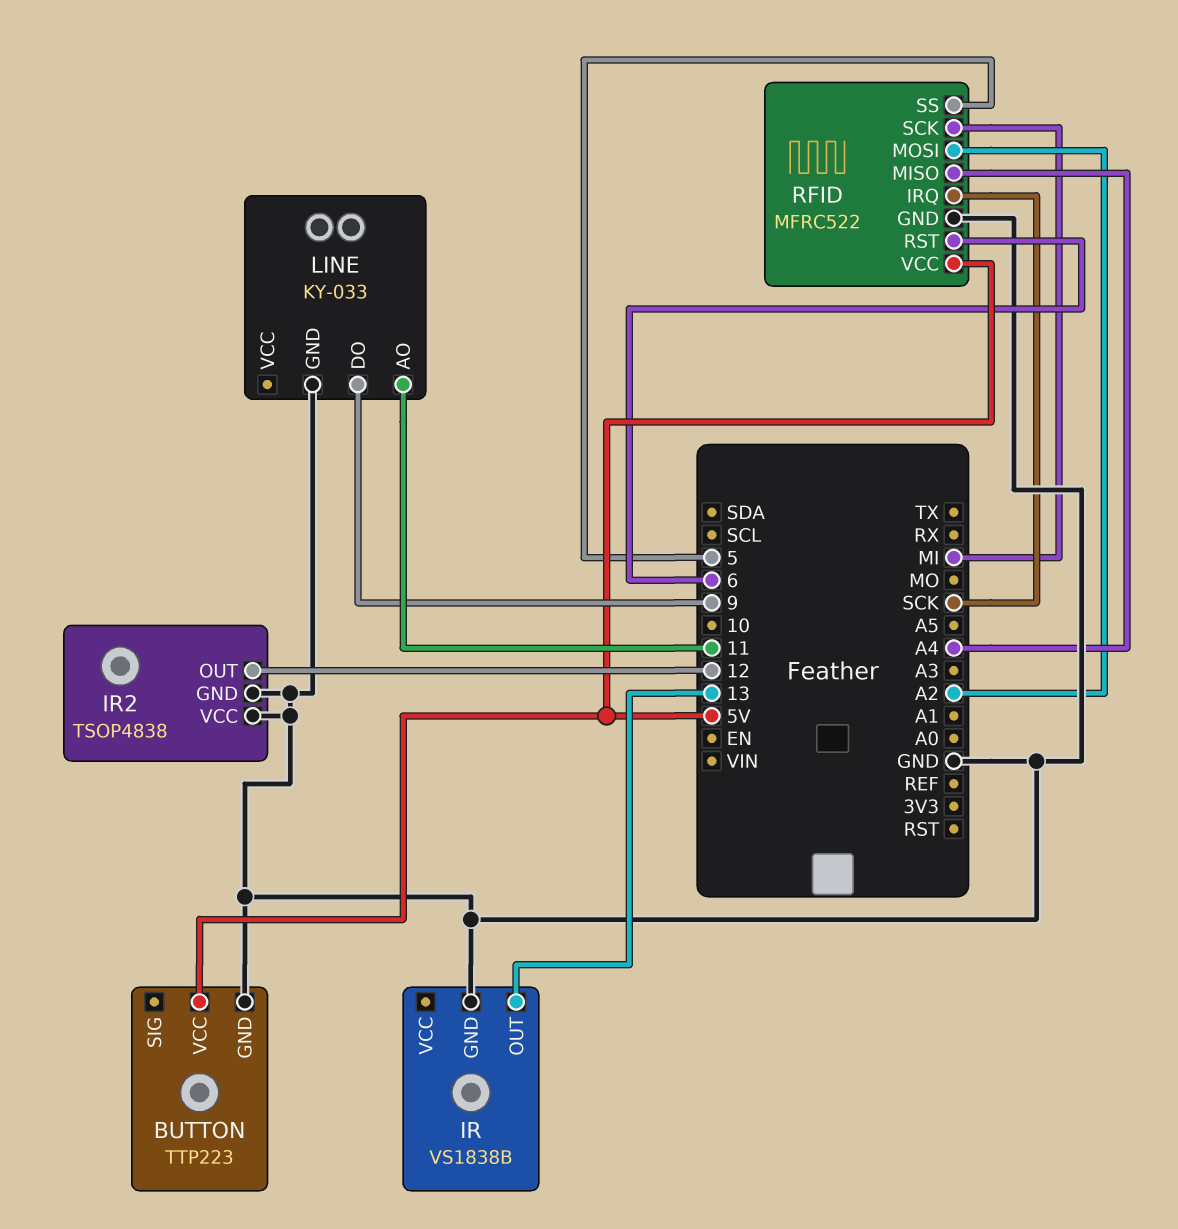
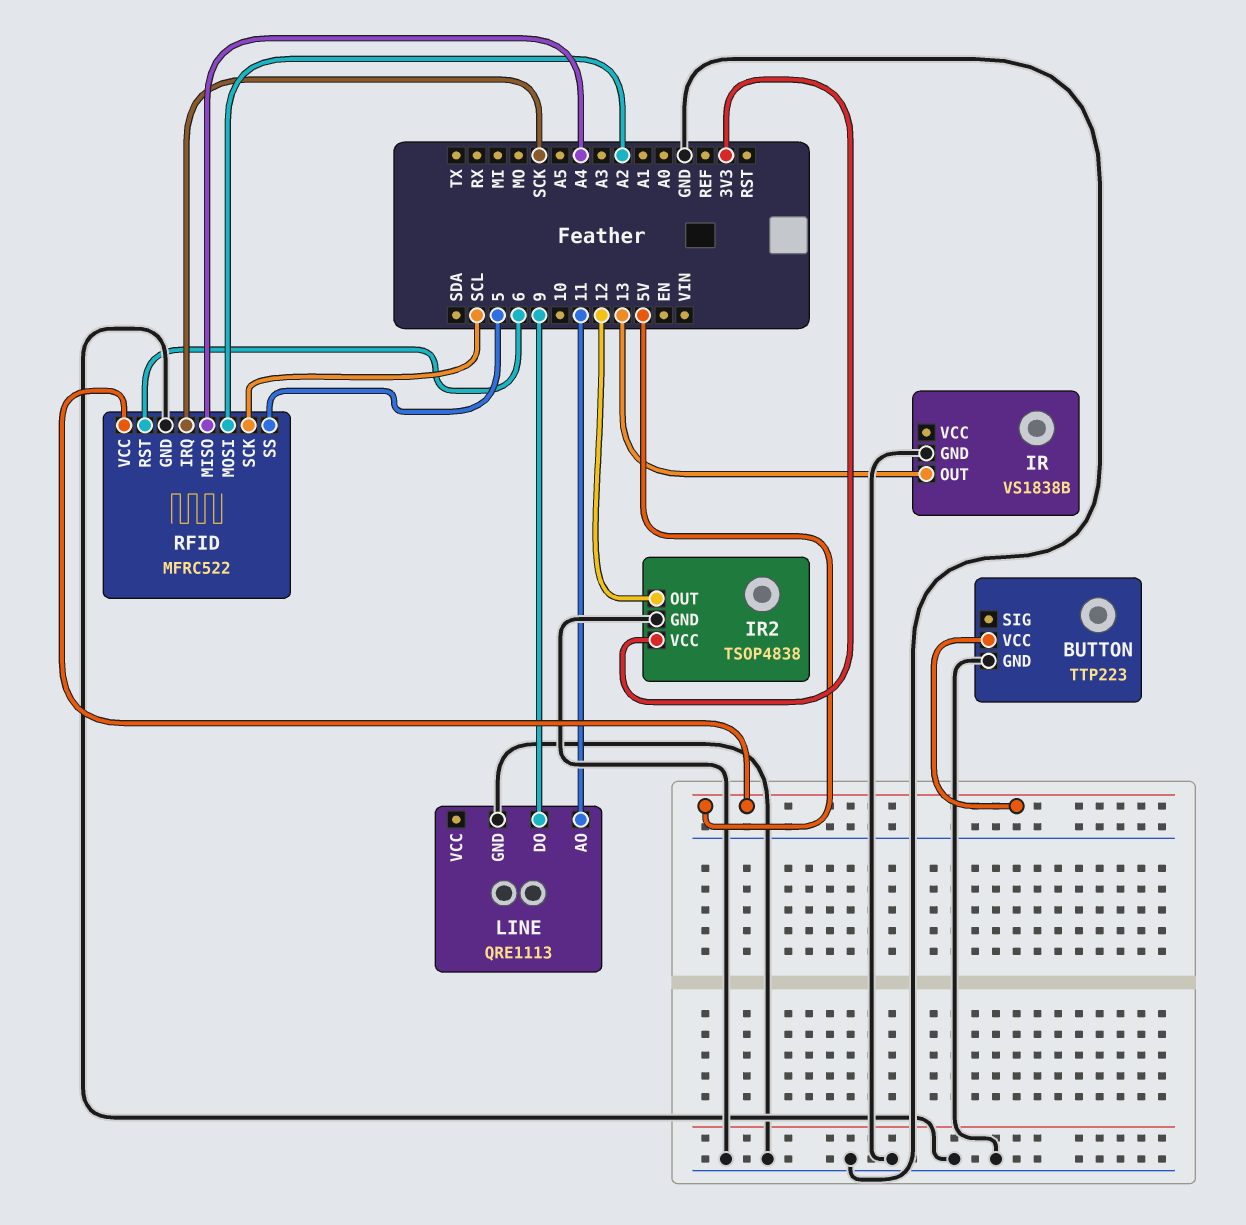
IR2 pin VCC: GND -> 3V3
LINE: KY-033 -> QRE1113
RFID pin SCK: MI -> SCL

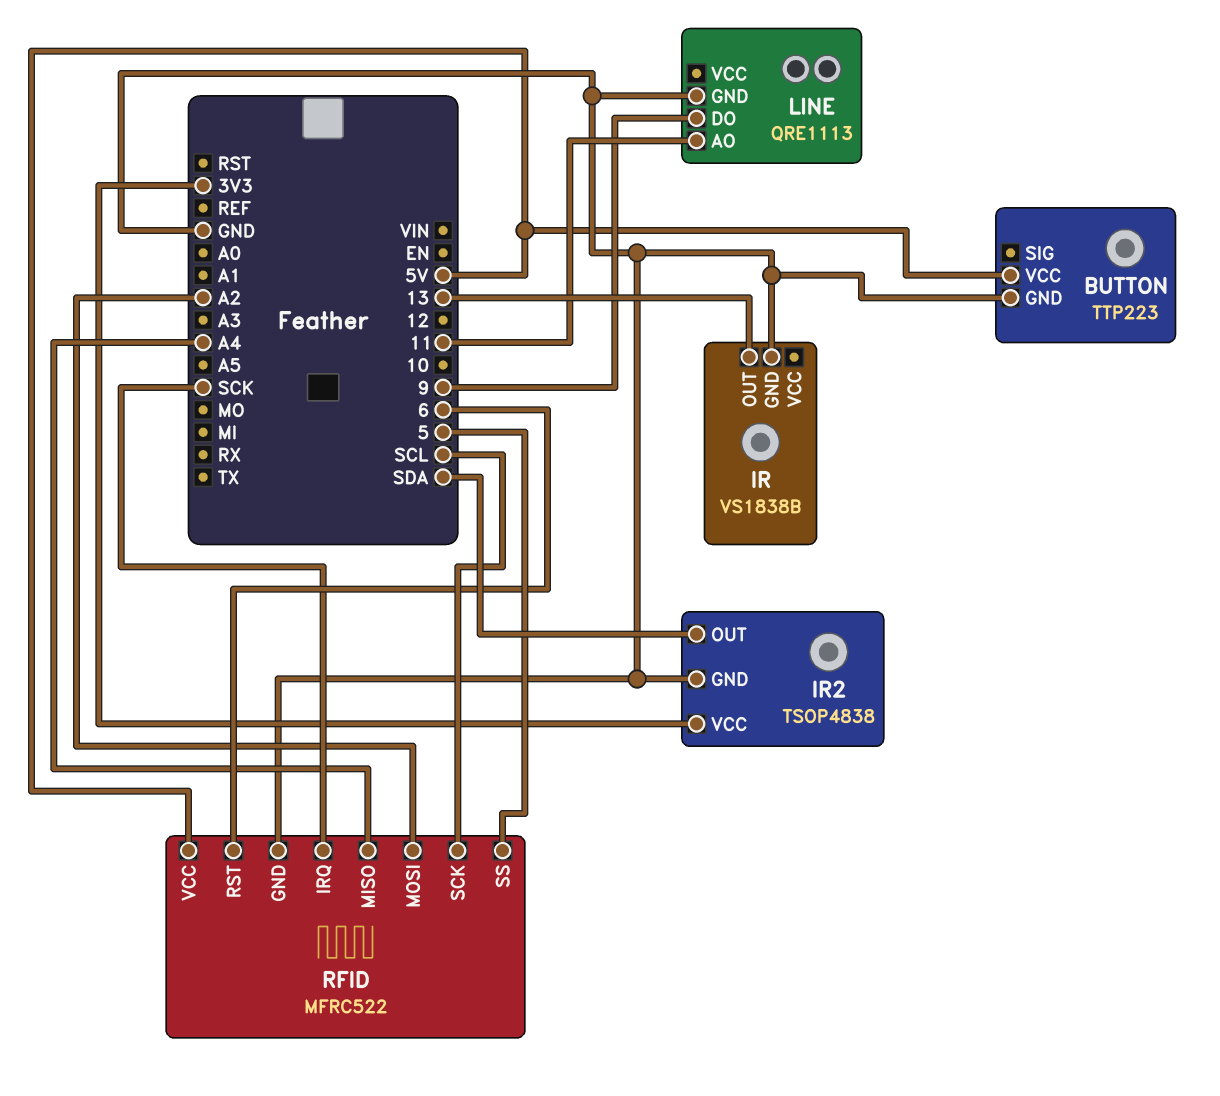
IR2 pin OUT: 12 -> SDA

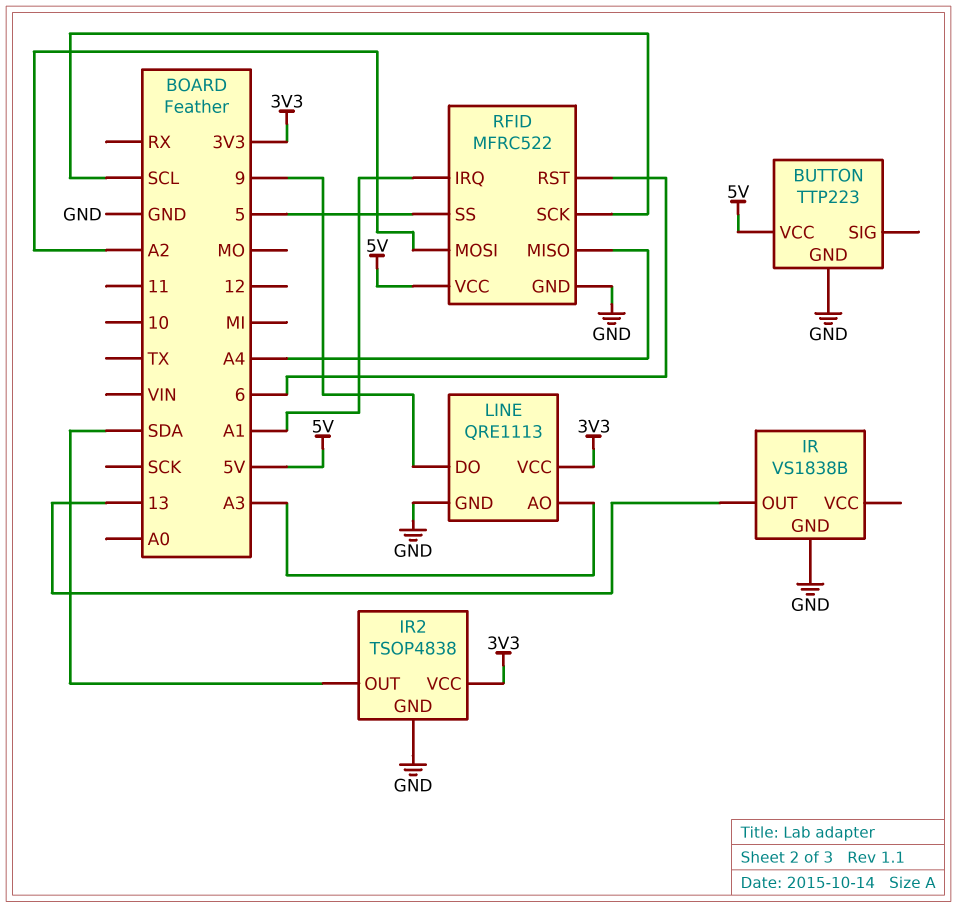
LINE pin AO: 11 -> A3
LINE pin VCC: none -> 3V3
RFID pin IRQ: SCK -> A1

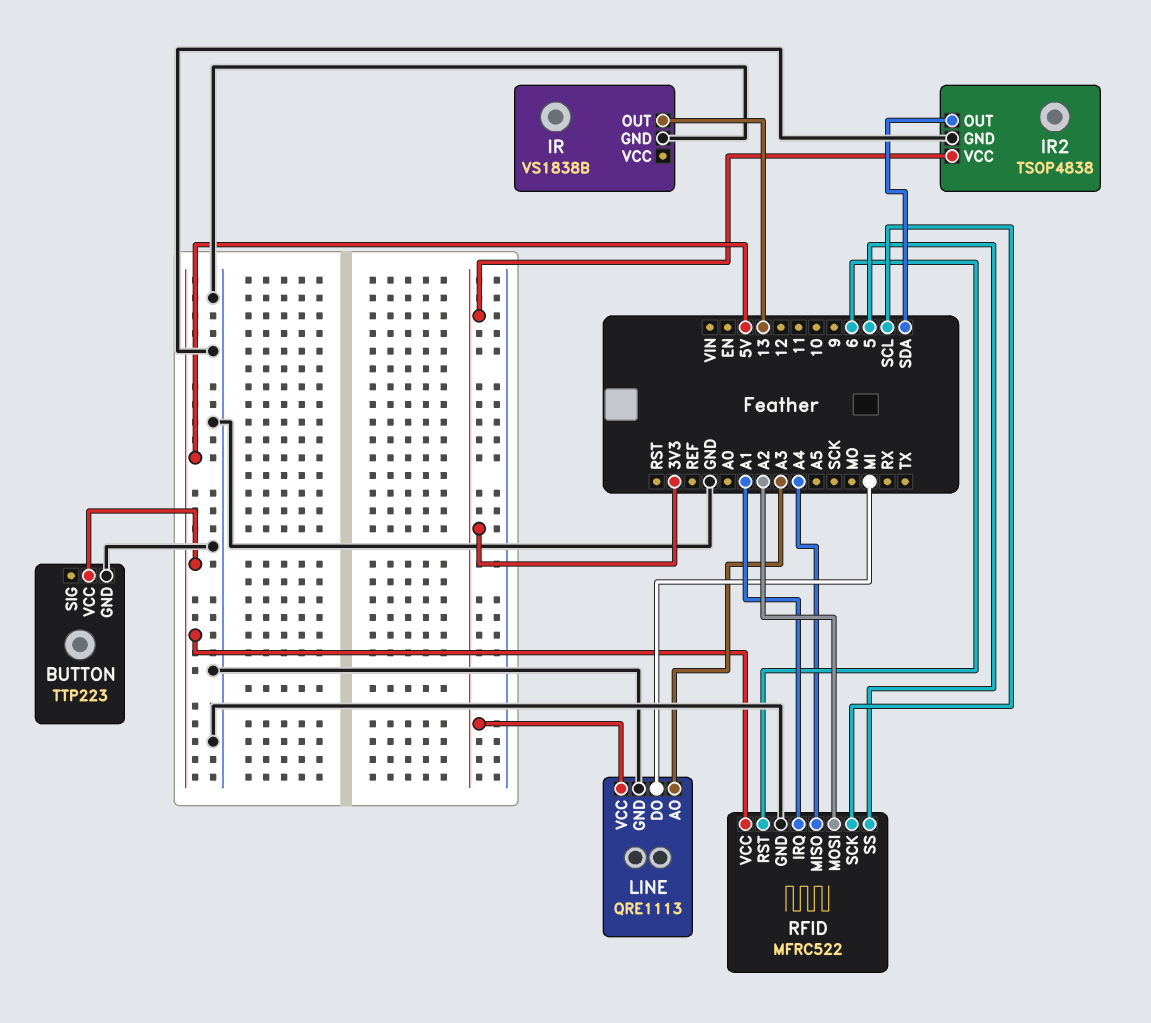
LINE pin DO: 9 -> MI

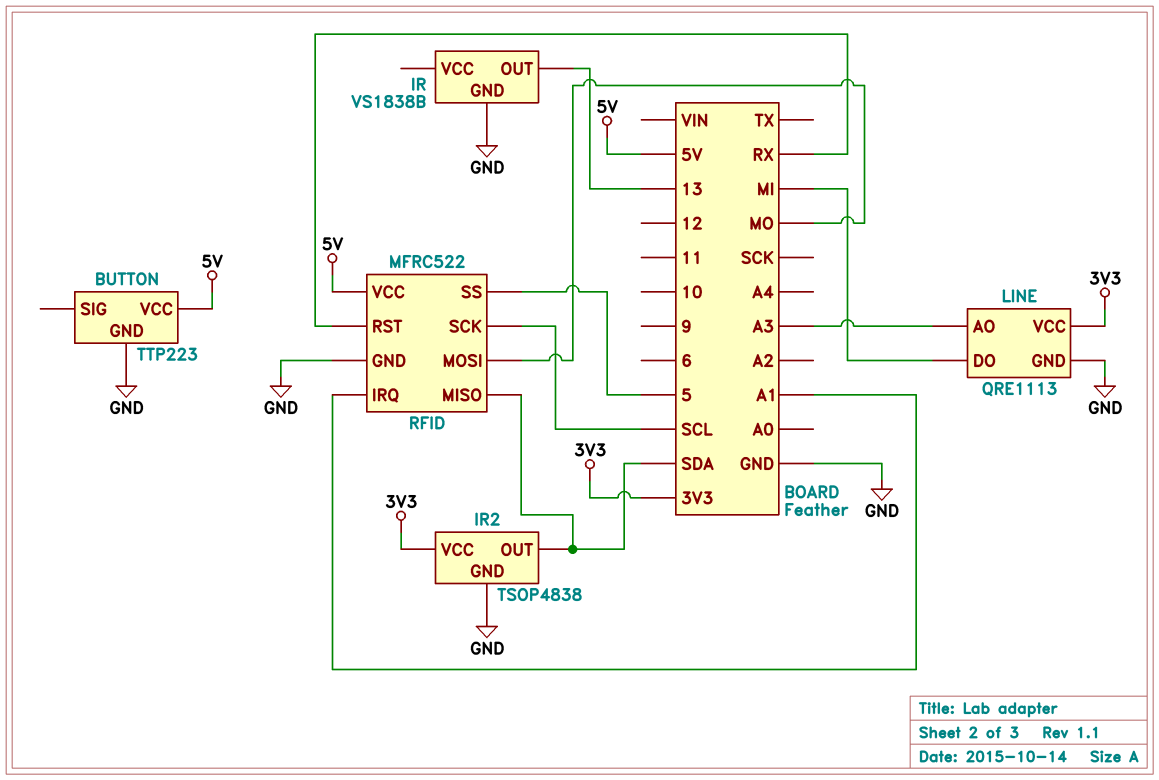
RFID pin MISO: A4 -> SDA
RFID pin MOSI: A2 -> MO
RFID pin RST: 6 -> RX

